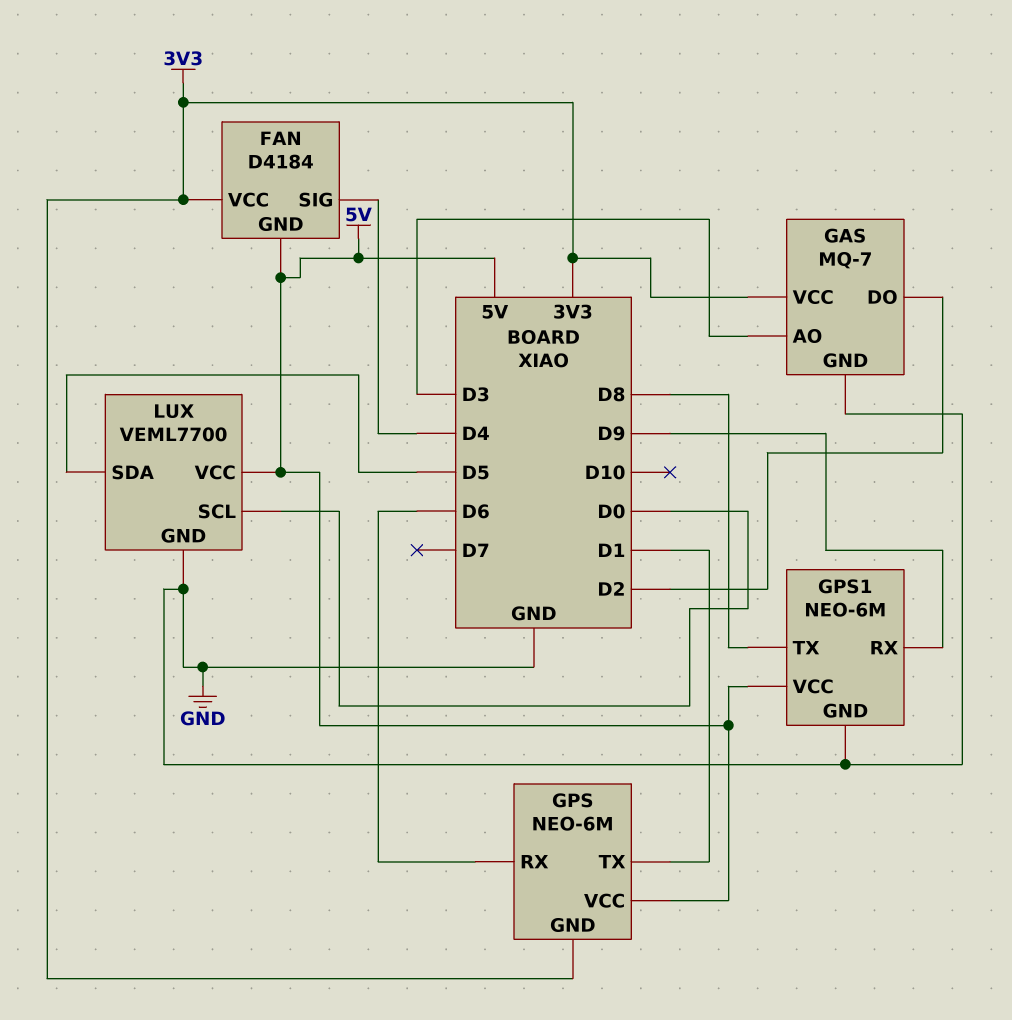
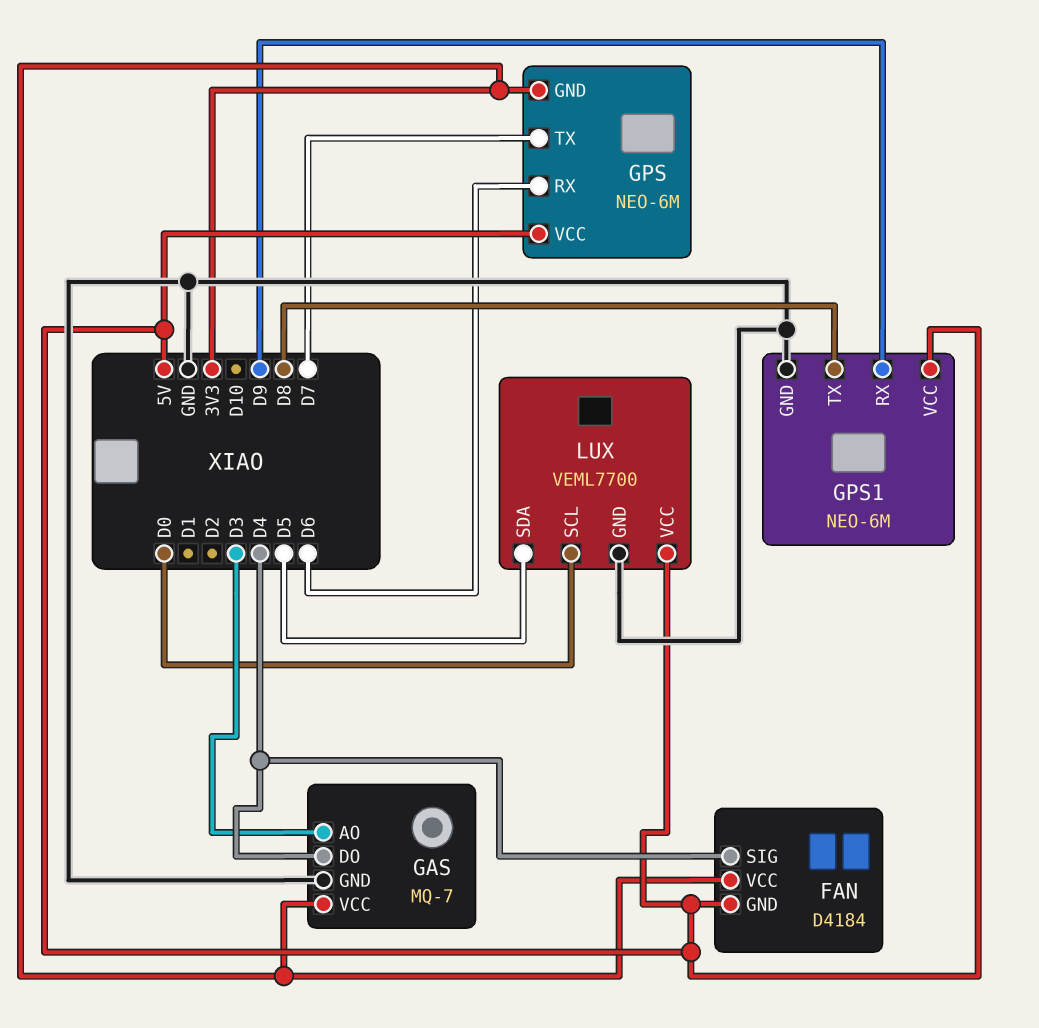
GAS pin DO: D2 -> D4
GPS pin TX: D1 -> D7

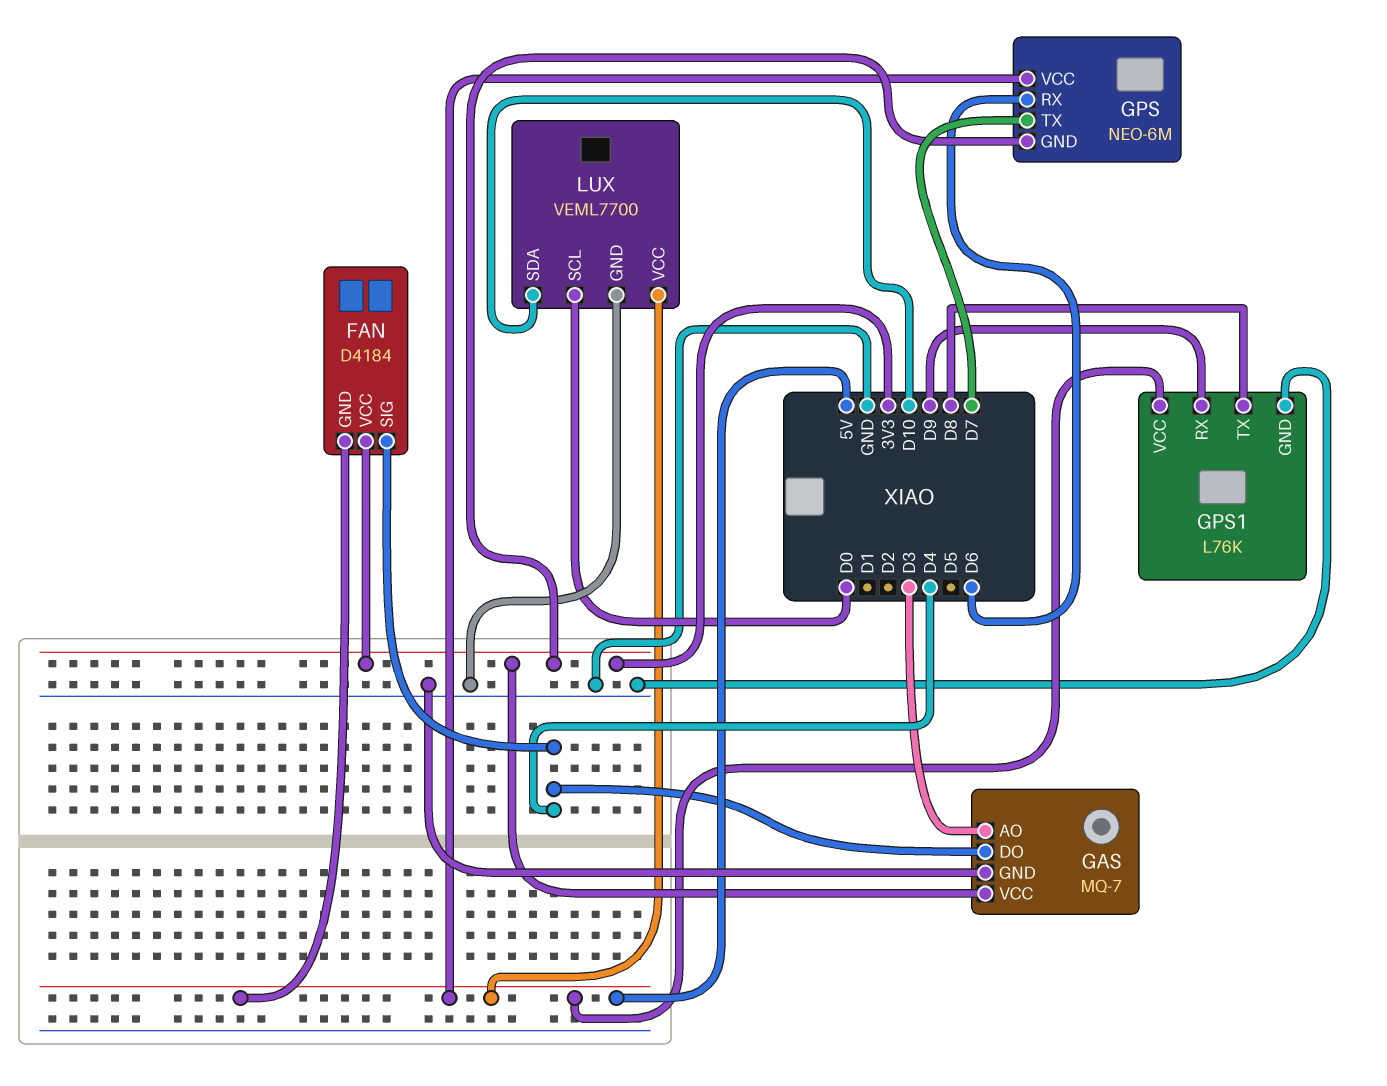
GPS1: NEO-6M -> L76K
LUX pin SDA: D5 -> D10

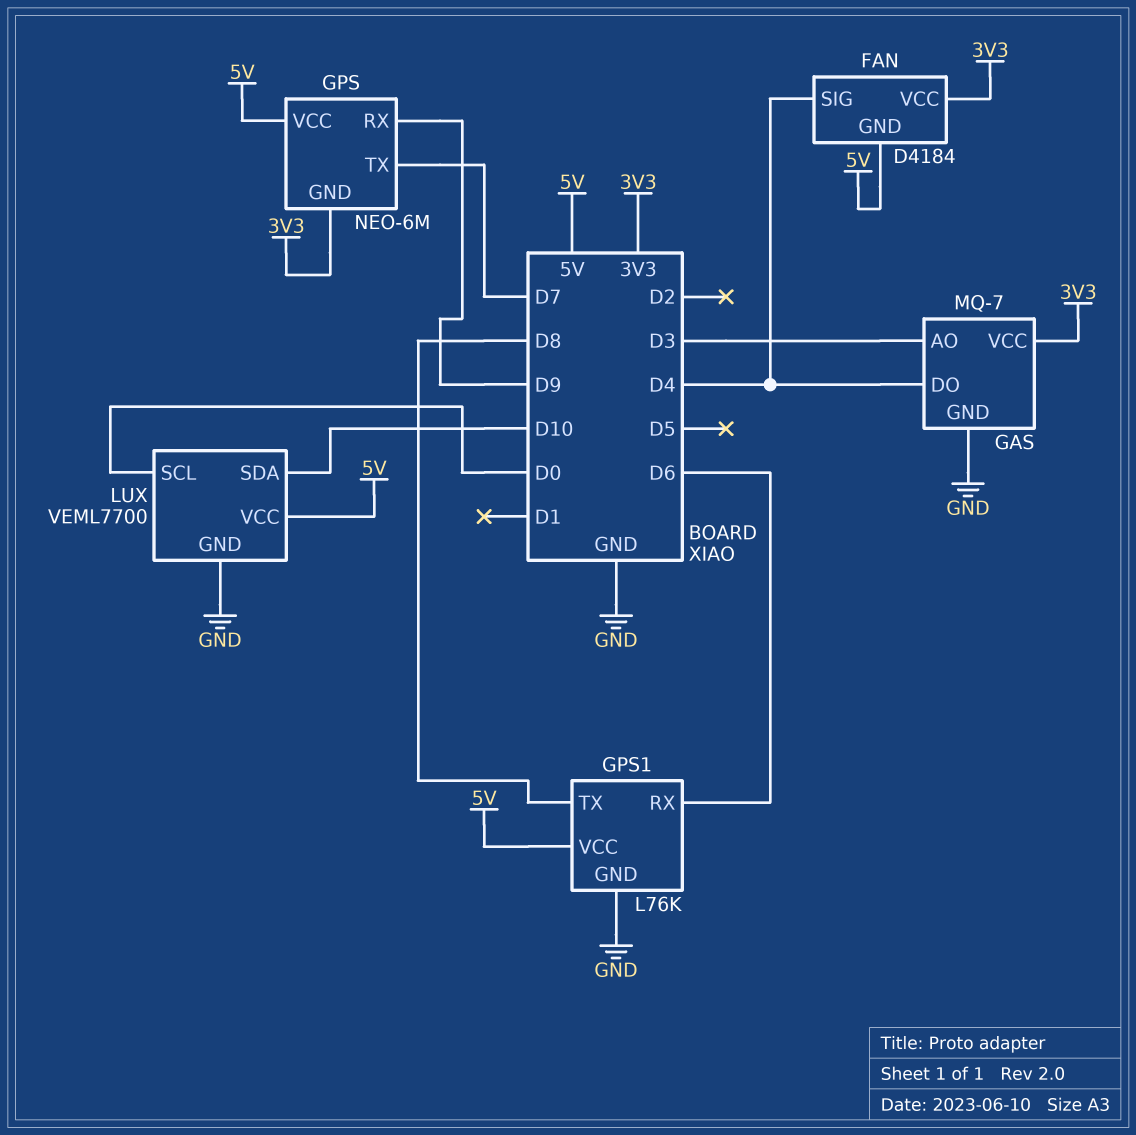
GPS pin RX: D6 -> D9
GPS1 pin RX: D9 -> D6

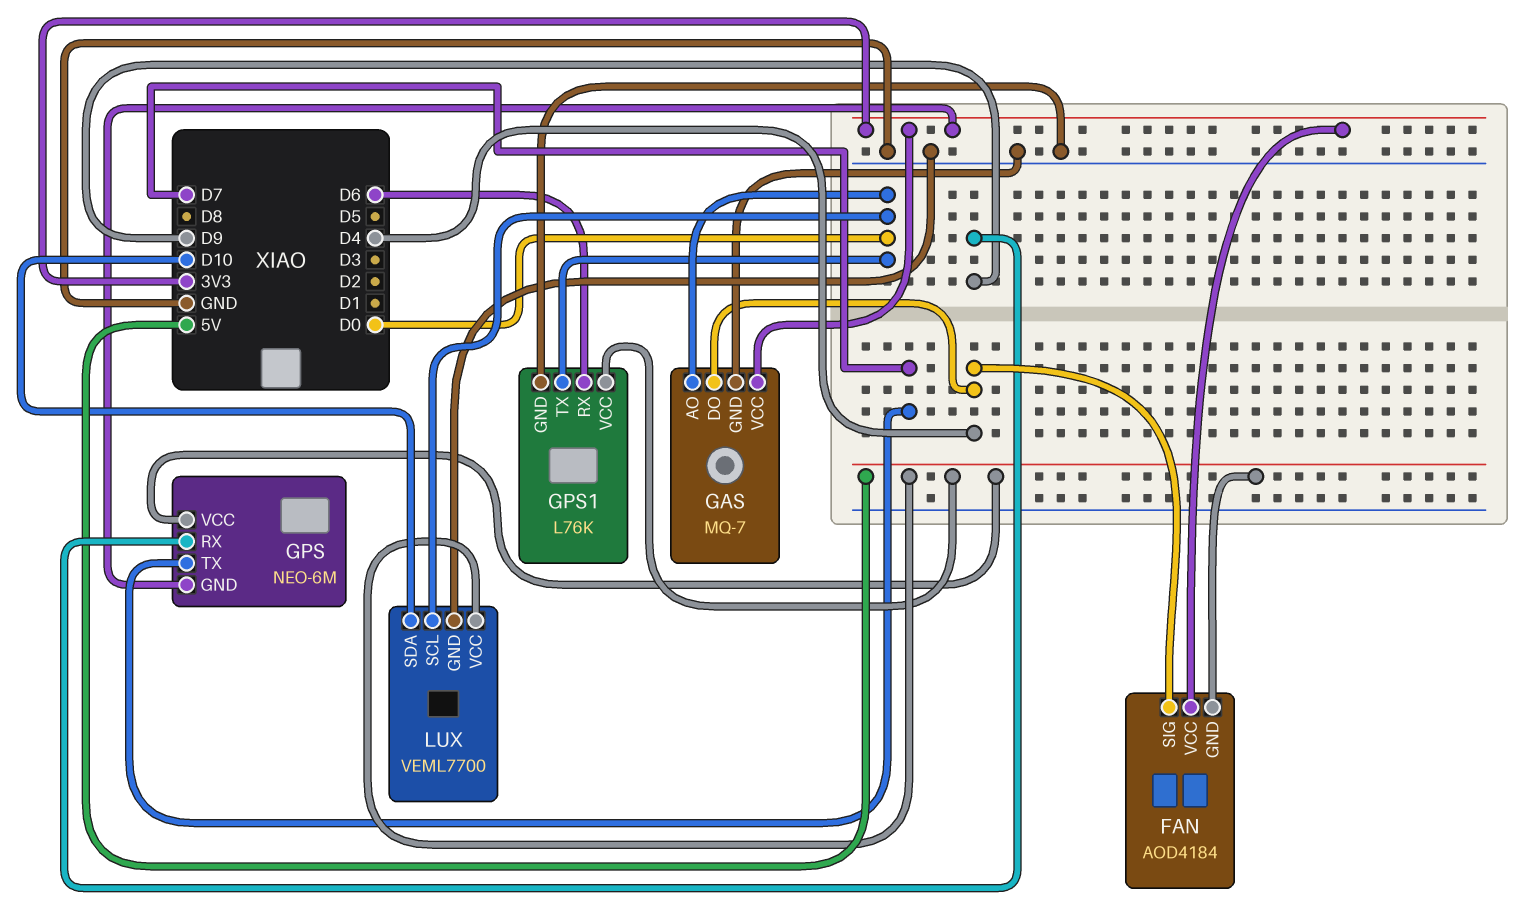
FAN: D4184 -> AOD4184
GAS pin AO: D3 -> D0
GPS1 pin TX: D8 -> D0

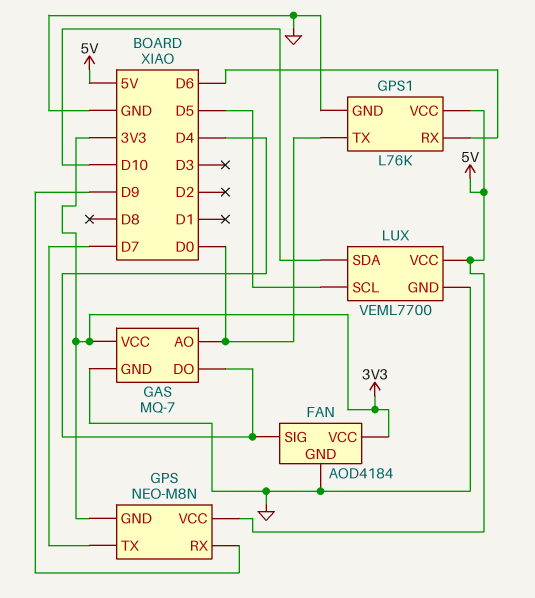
FAN pin GND: 5V -> GND
GPS: NEO-6M -> NEO-M8N
LUX pin SCL: D0 -> D5

